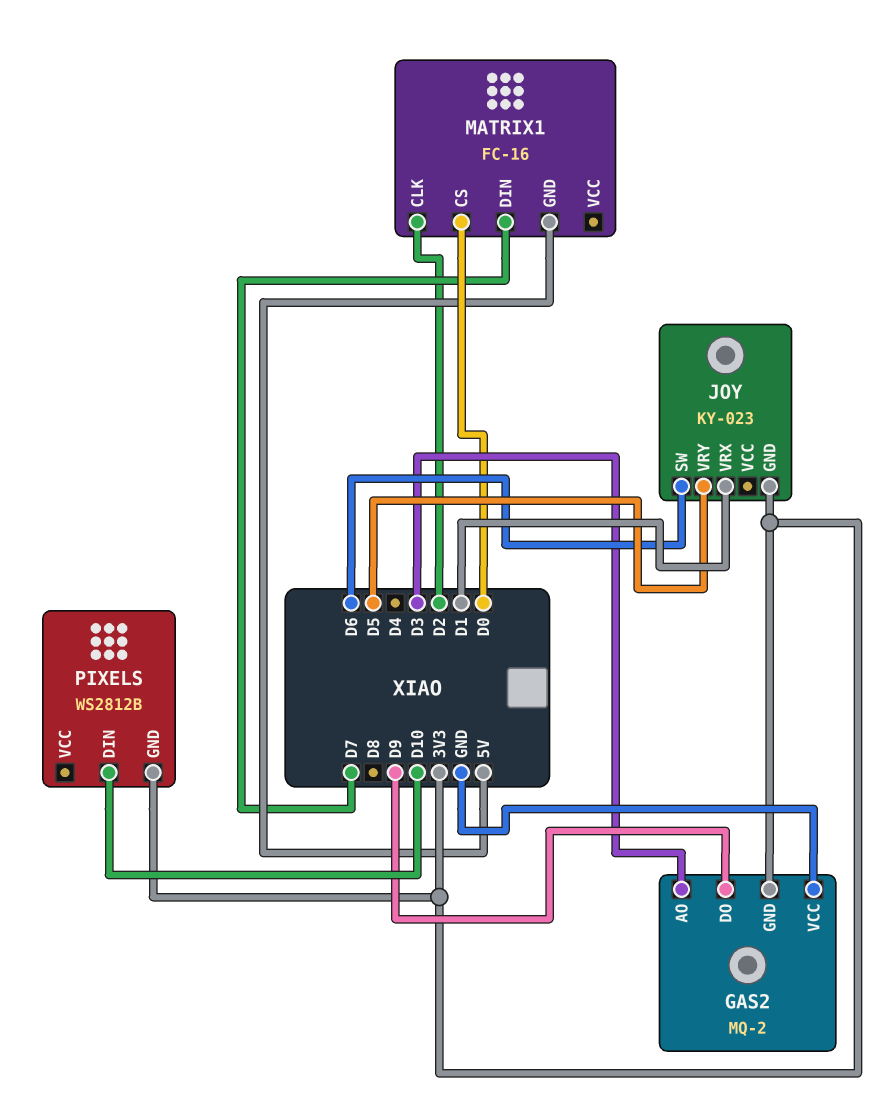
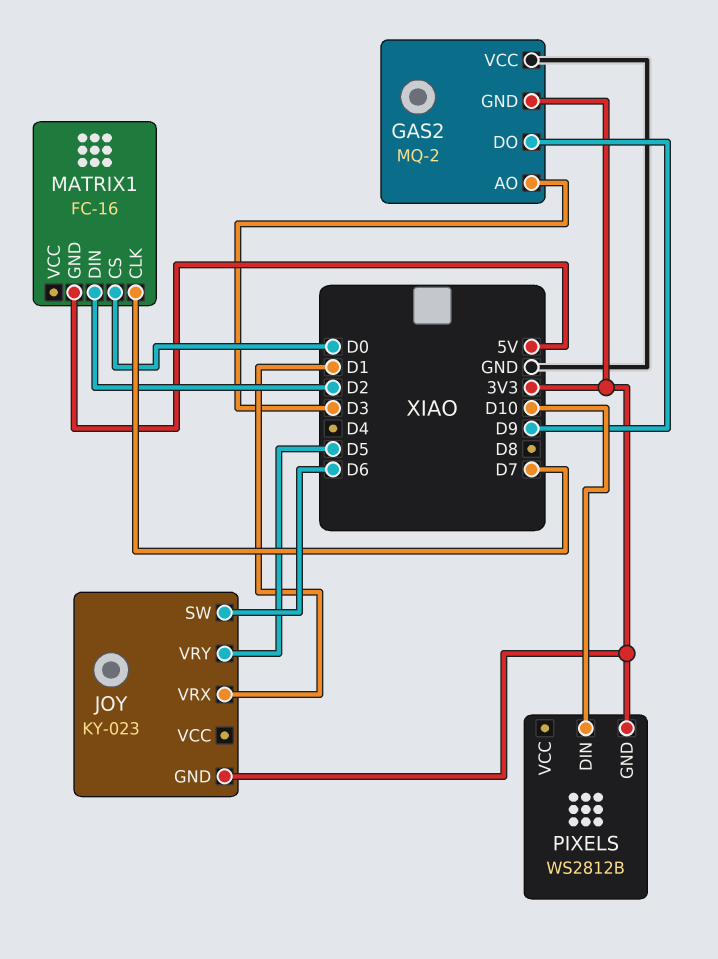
MATRIX1 pin CLK: D2 -> D7
MATRIX1 pin DIN: D7 -> D2

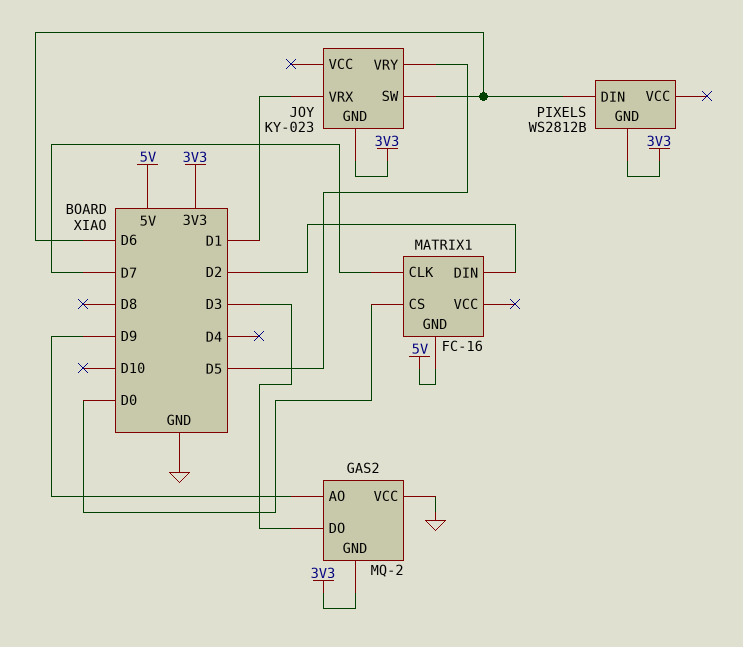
GAS2 pin AO: D3 -> D9
GAS2 pin DO: D9 -> D3
PIXELS pin DIN: D10 -> D6

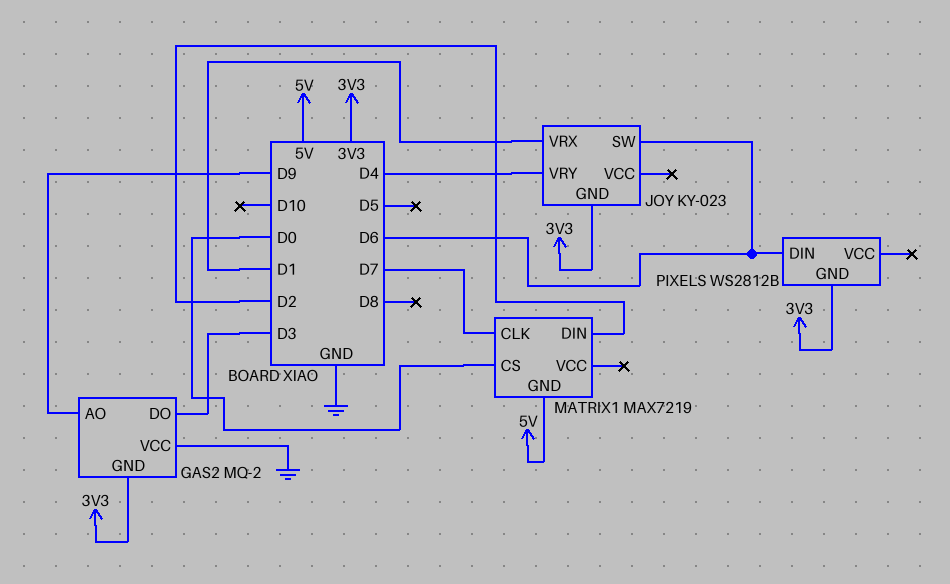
JOY pin VRY: D5 -> D4
MATRIX1: FC-16 -> MAX7219

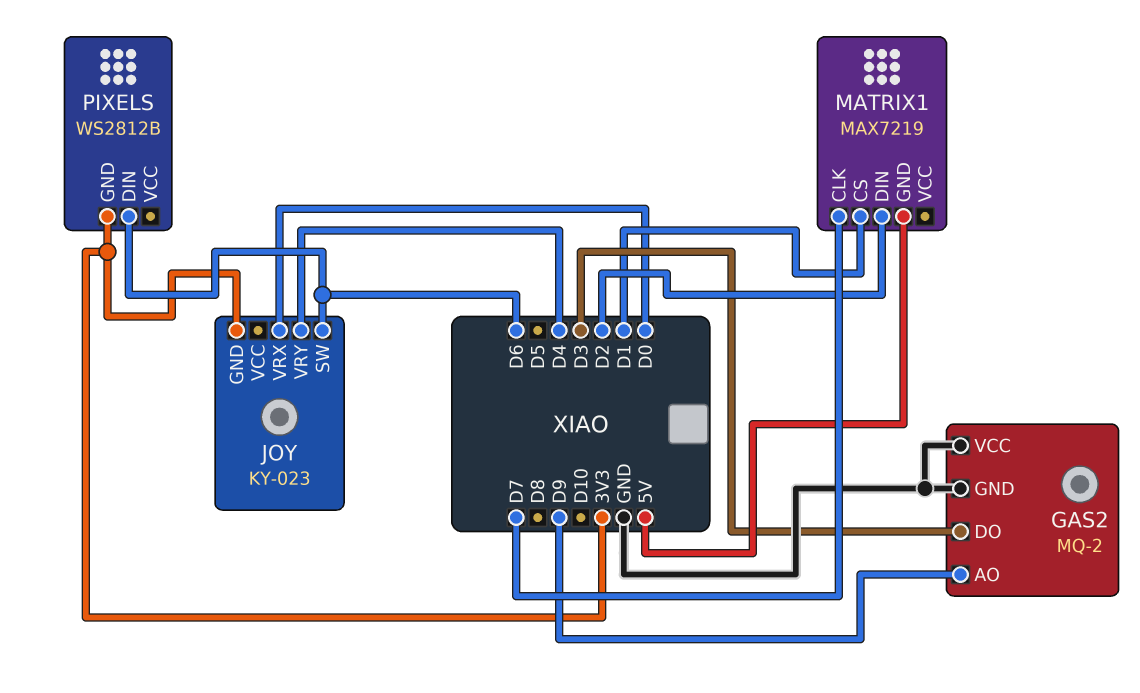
GAS2 pin GND: 3V3 -> GND
JOY pin VRX: D1 -> D0
MATRIX1 pin CS: D0 -> D1

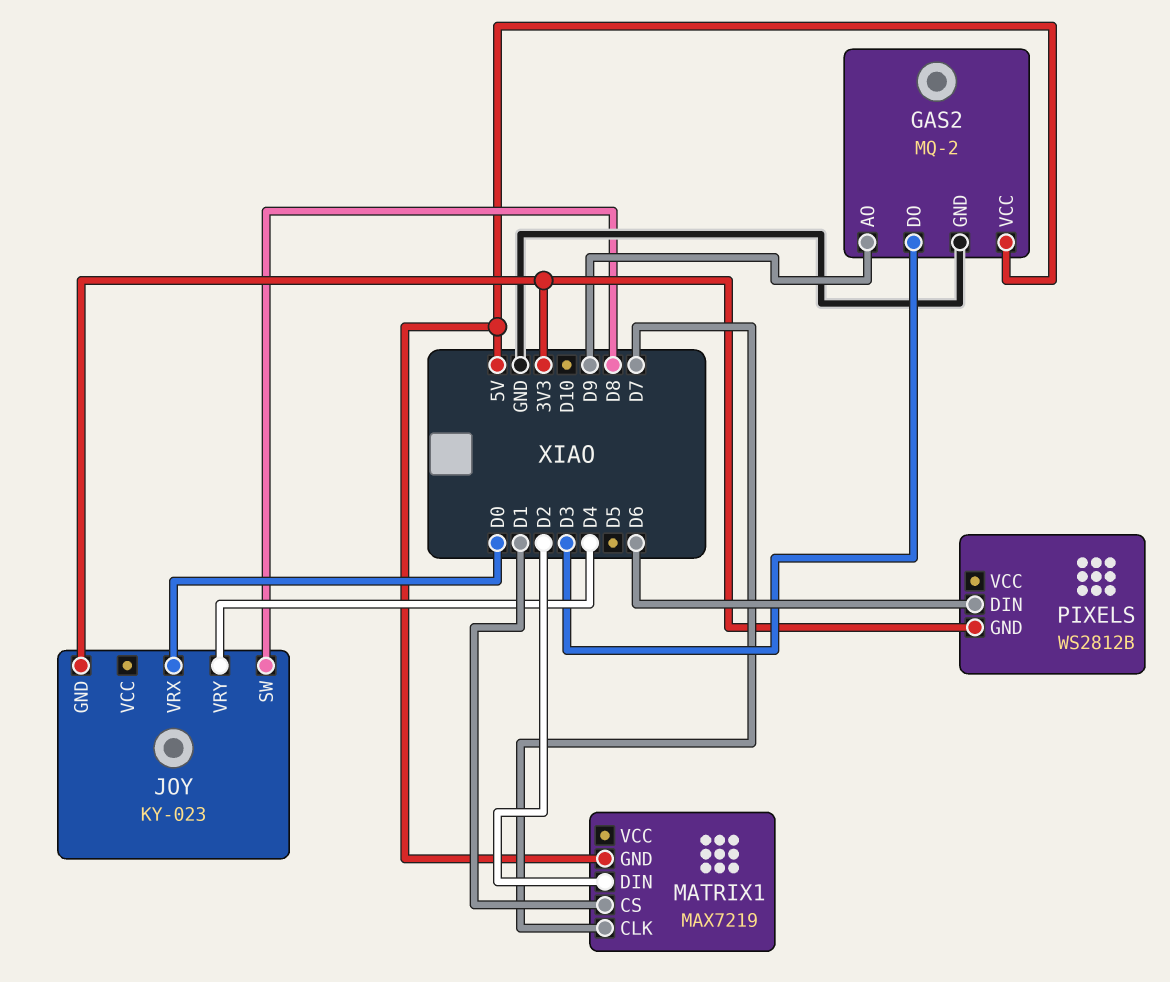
GAS2 pin VCC: GND -> 5V
JOY pin SW: D6 -> D8

